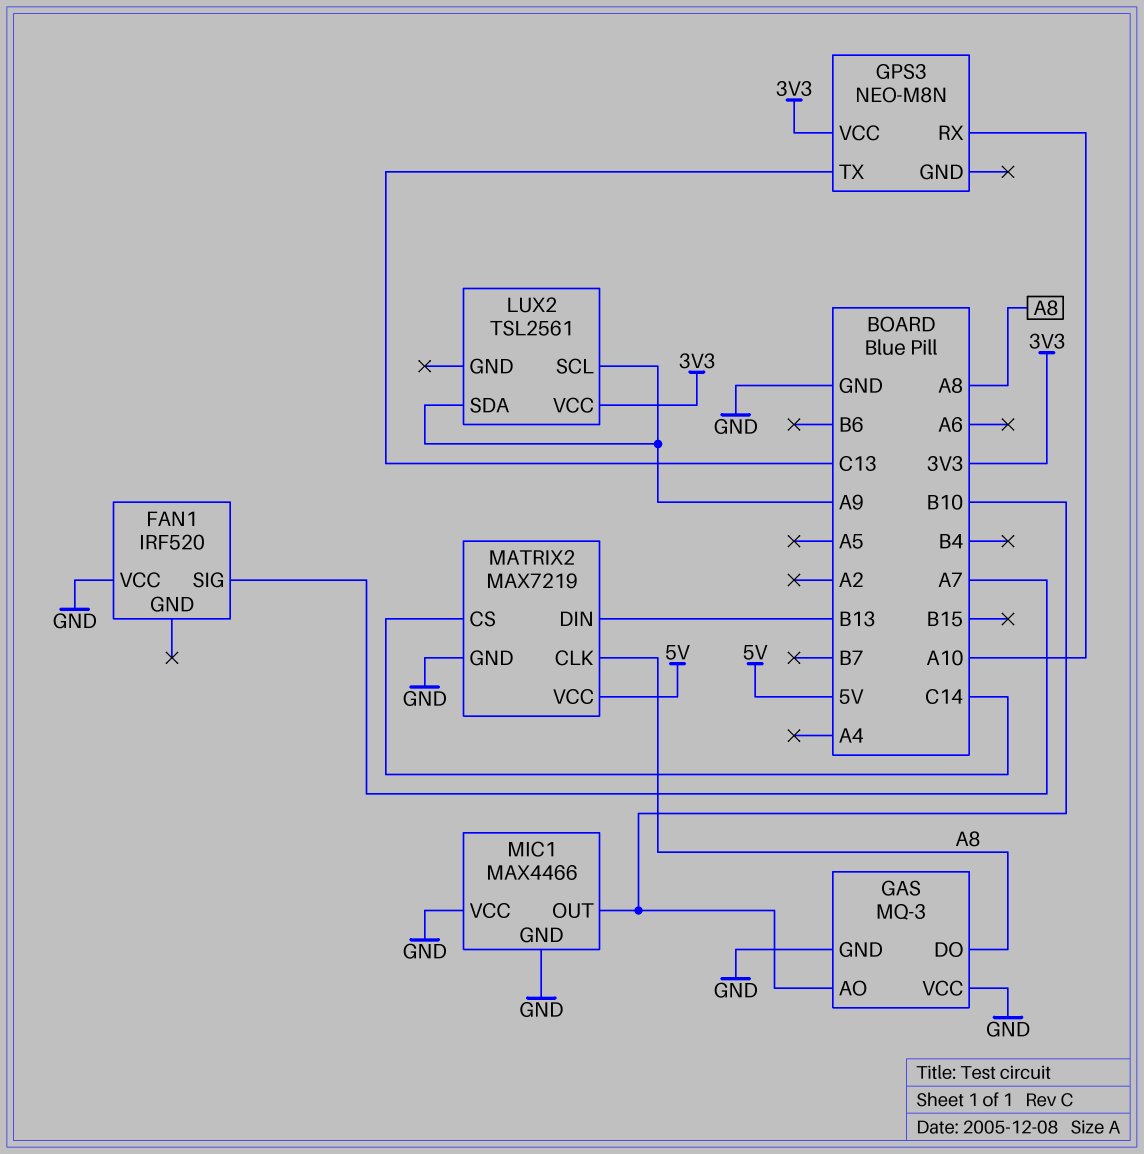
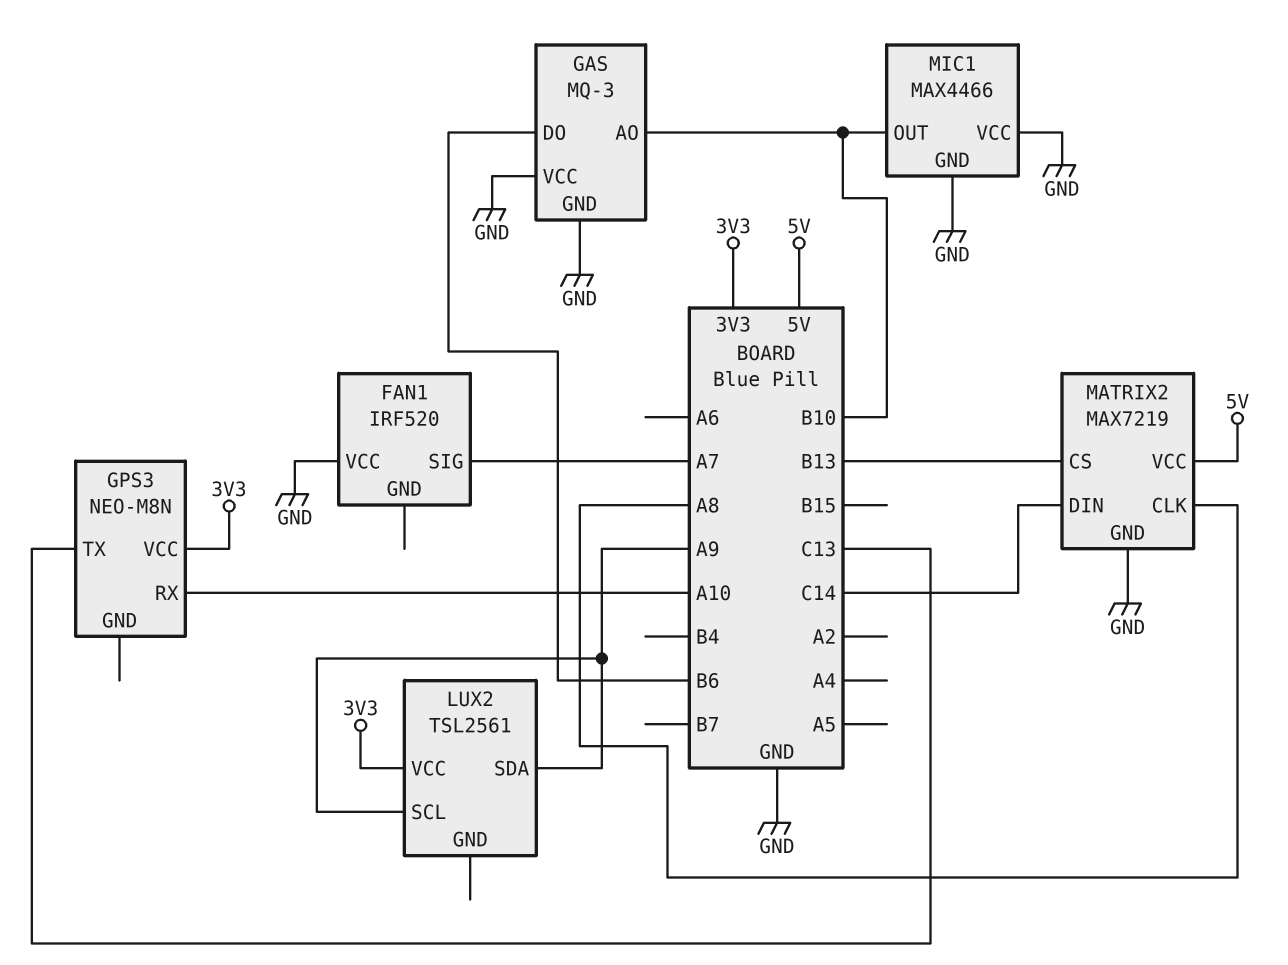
GAS pin DO: A8 -> B6
MATRIX2 pin CS: C14 -> B13
MATRIX2 pin DIN: B13 -> C14

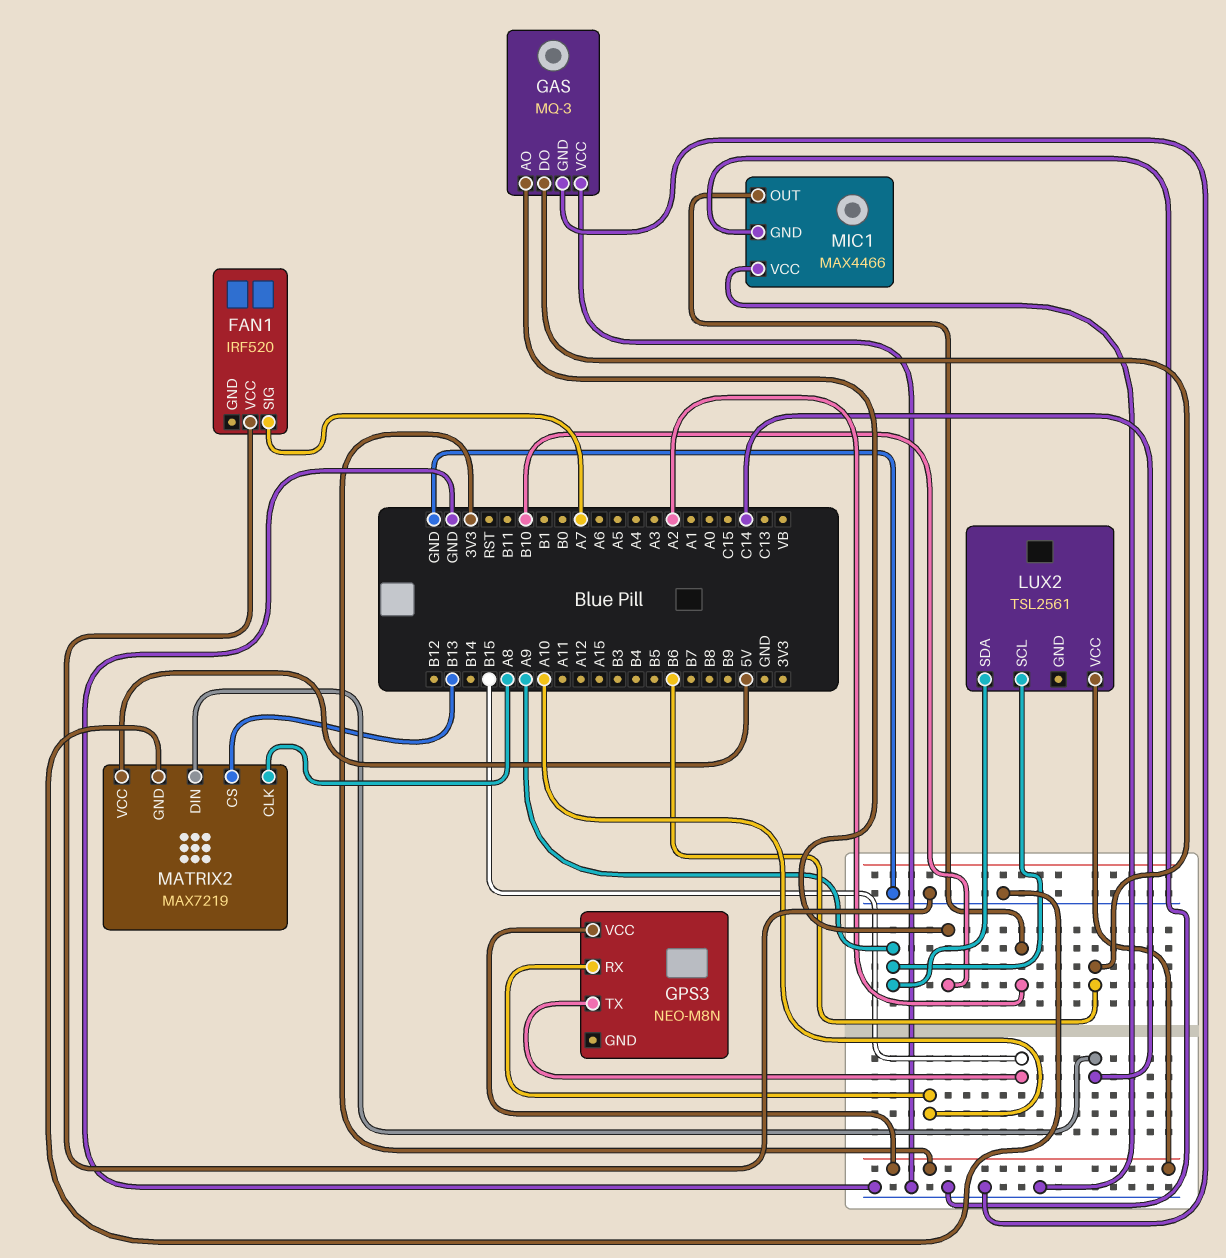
GPS3 pin TX: C13 -> B15
MIC1 pin OUT: B10 -> A2

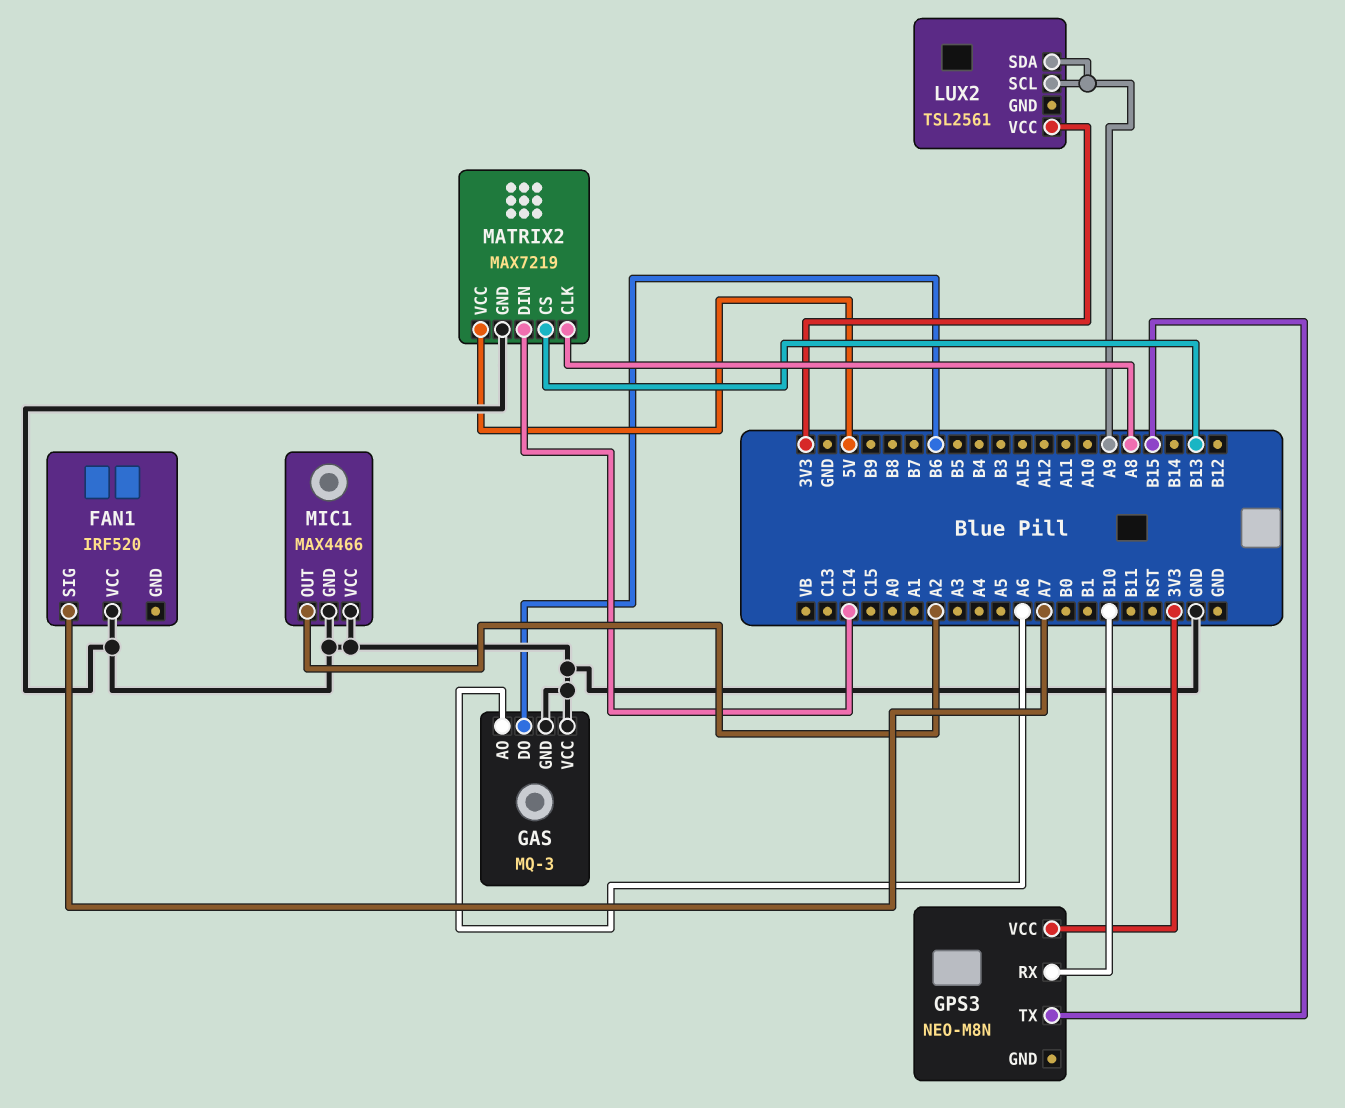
GAS pin AO: B10 -> A6
GPS3 pin RX: A10 -> B10

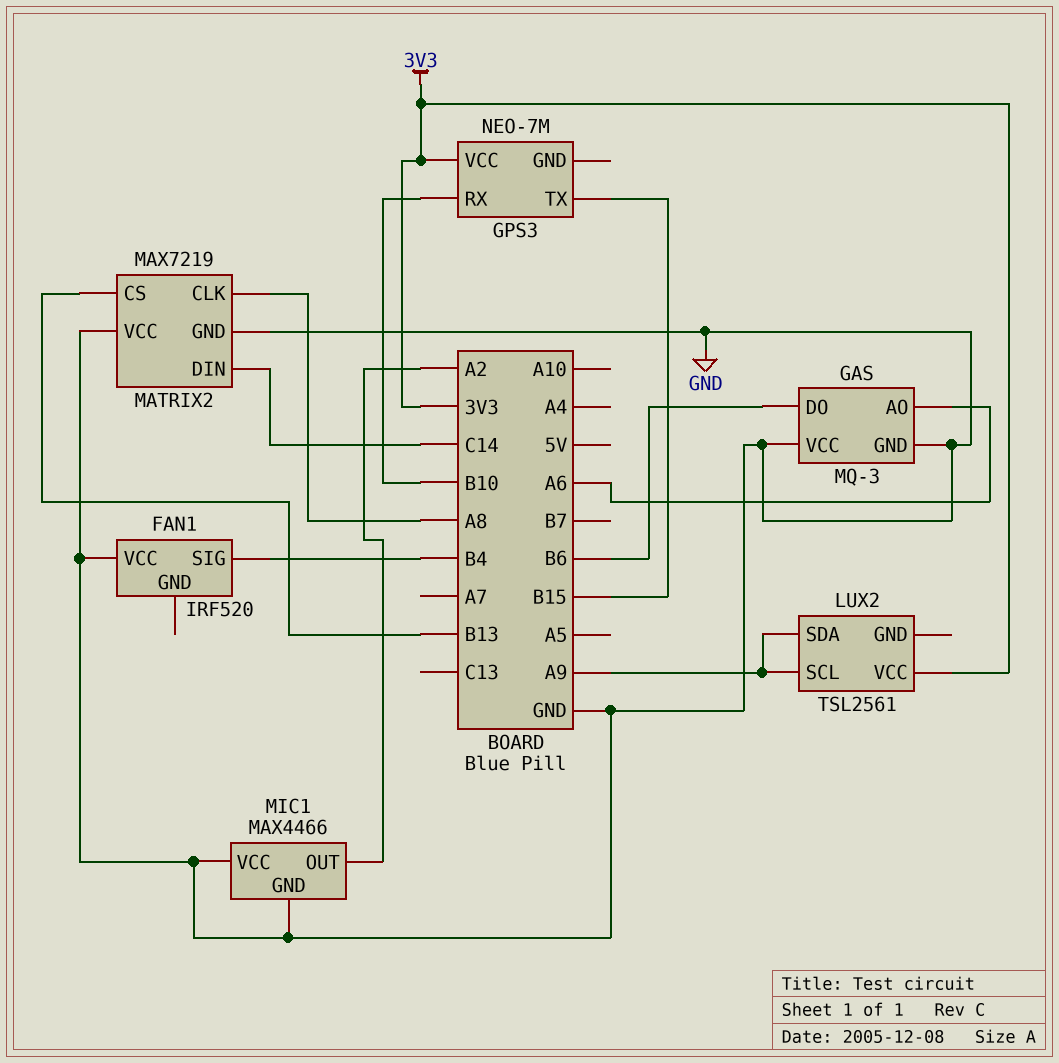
FAN1 pin SIG: A7 -> B4
GPS3: NEO-M8N -> NEO-7M
MATRIX2 pin VCC: 5V -> GND

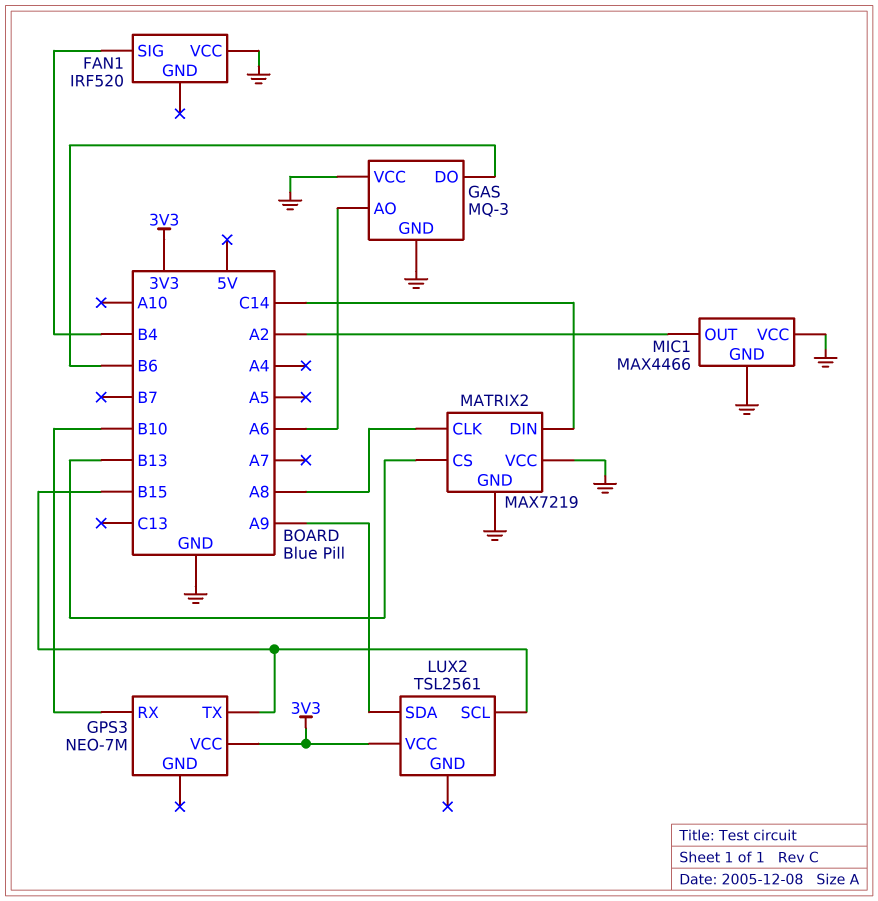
LUX2 pin SCL: A9 -> B15

